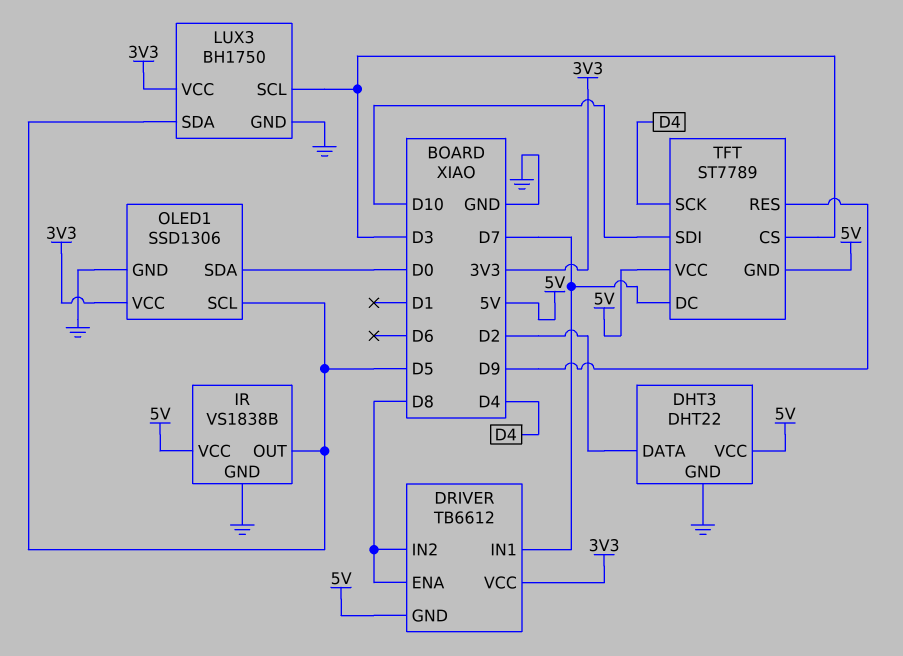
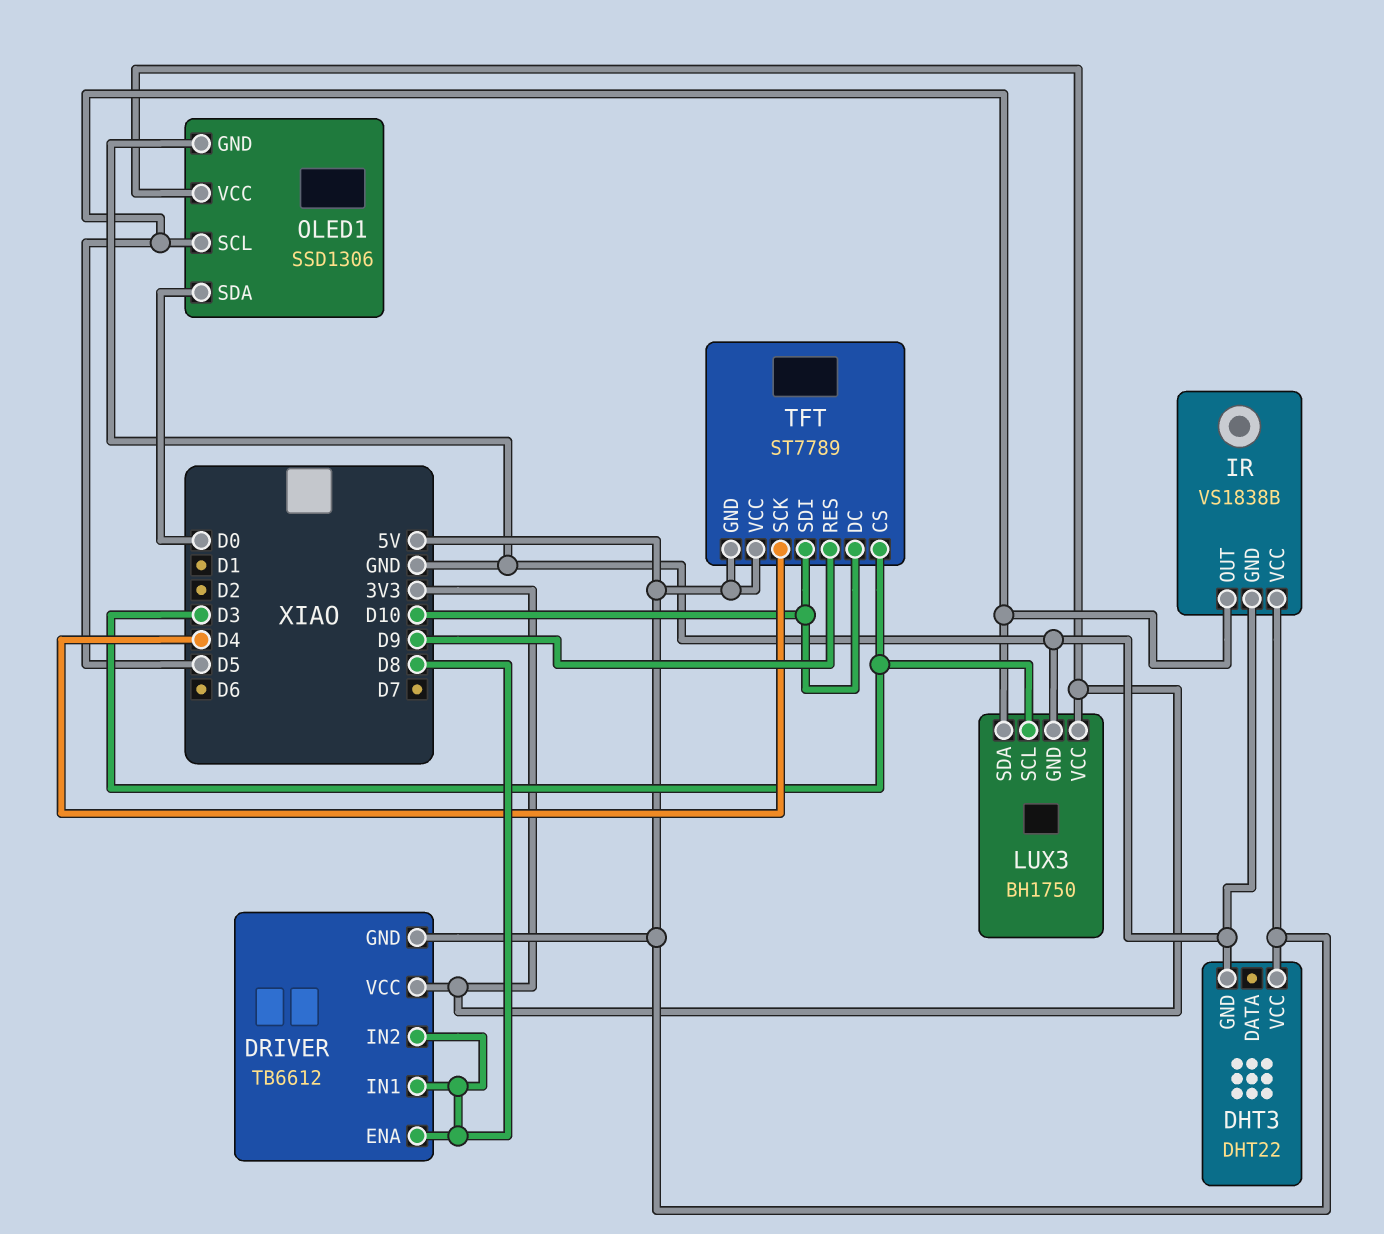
DHT3 pin DATA: D2 -> none
DRIVER pin IN1: D7 -> D8
TFT pin DC: D7 -> D10

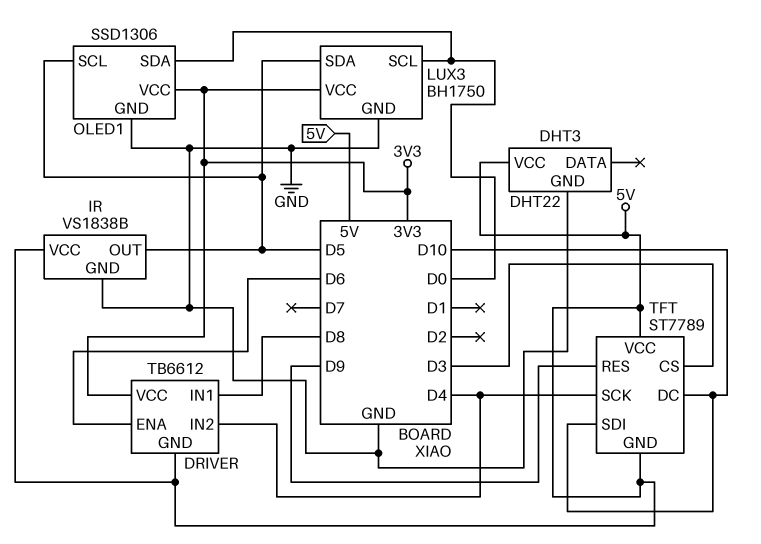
DRIVER pin ENA: D8 -> D6
DRIVER pin IN2: D8 -> D4
LUX3 pin SCL: D3 -> D0

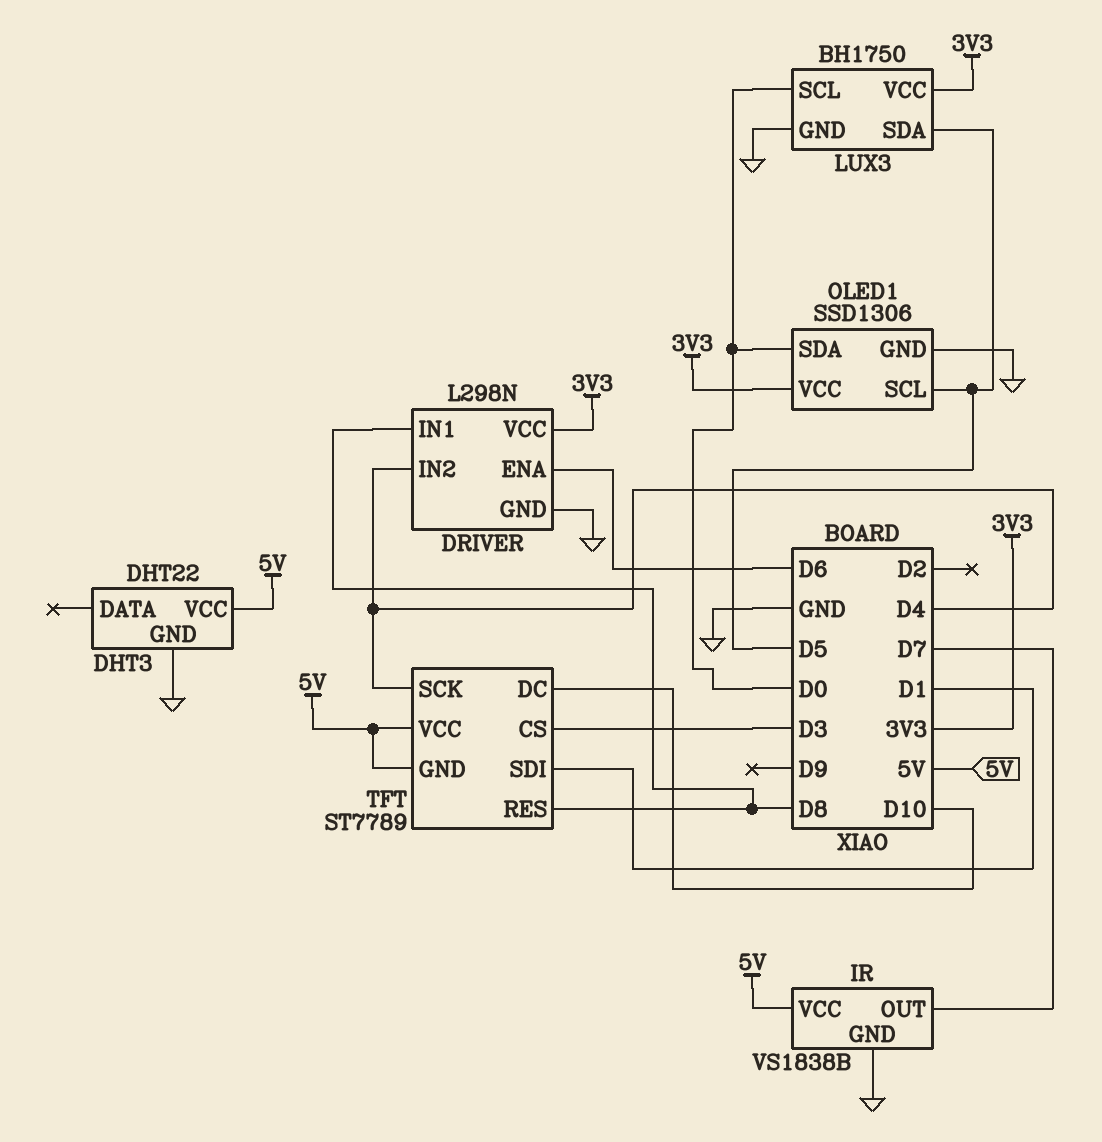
DRIVER: TB6612 -> L298N
DRIVER pin GND: 5V -> GND
IR pin OUT: D5 -> D7
TFT pin RES: D9 -> D8
TFT pin SDI: D10 -> D1

